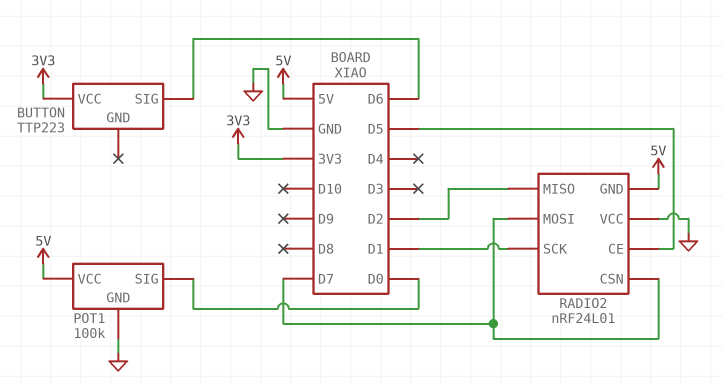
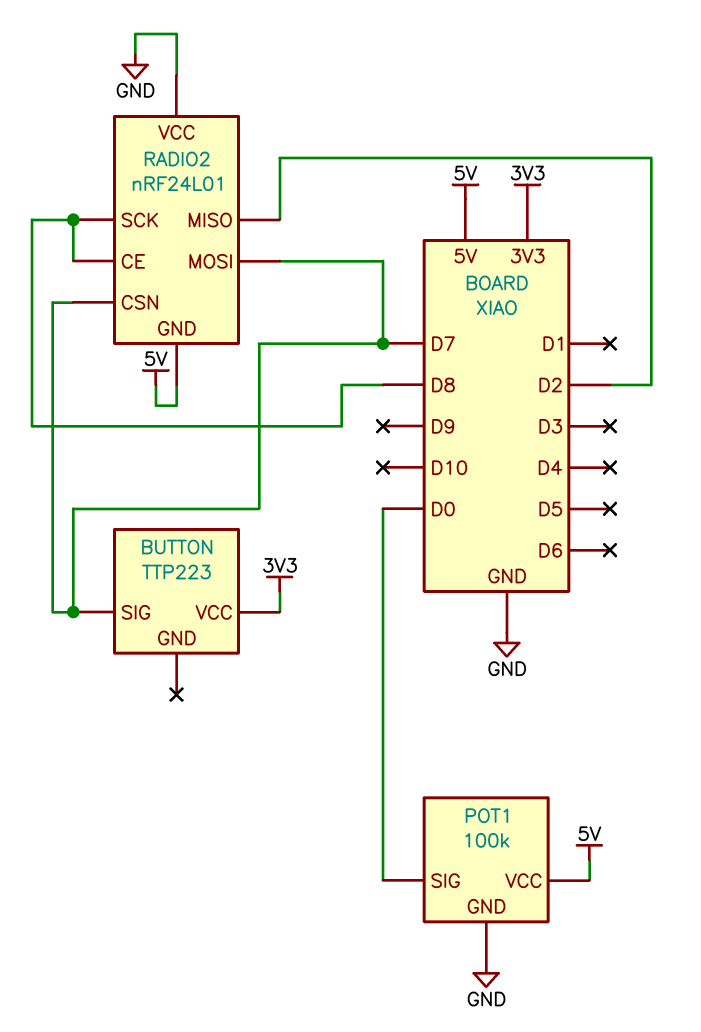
BUTTON pin SIG: D6 -> D7
RADIO2 pin CE: D5 -> D8
RADIO2 pin SCK: D1 -> D8

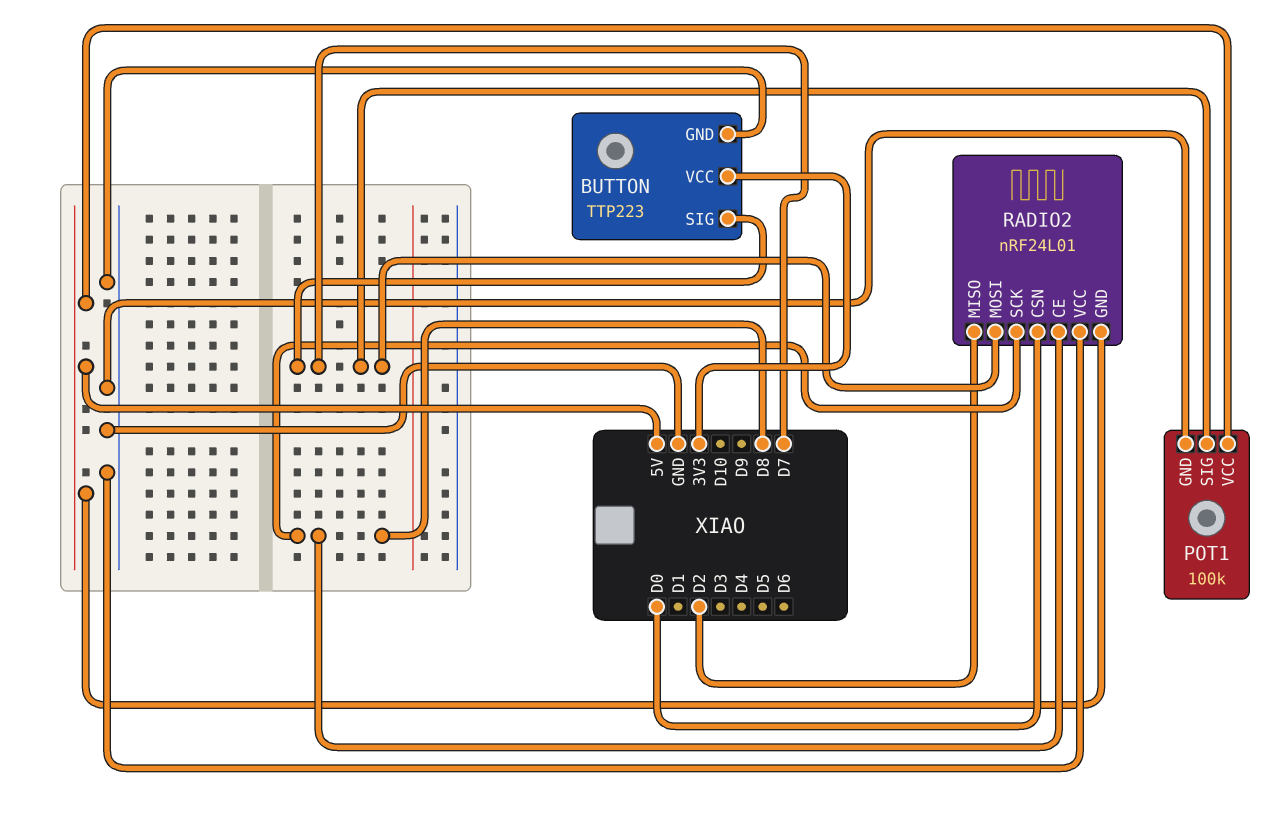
BUTTON pin GND: none -> GND
POT1 pin SIG: D0 -> D7
RADIO2 pin CSN: D7 -> D0

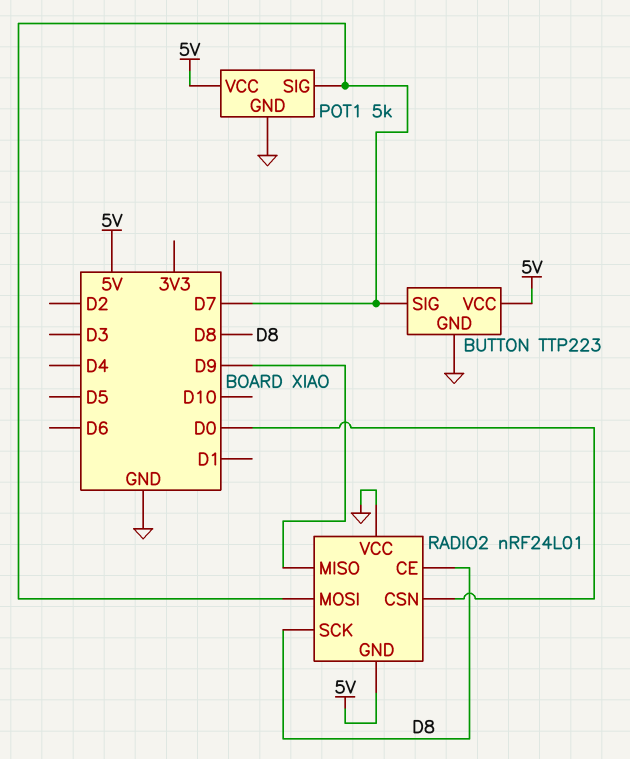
BUTTON pin VCC: 3V3 -> 5V
POT1: 100k -> 5k
RADIO2 pin MISO: D2 -> D9

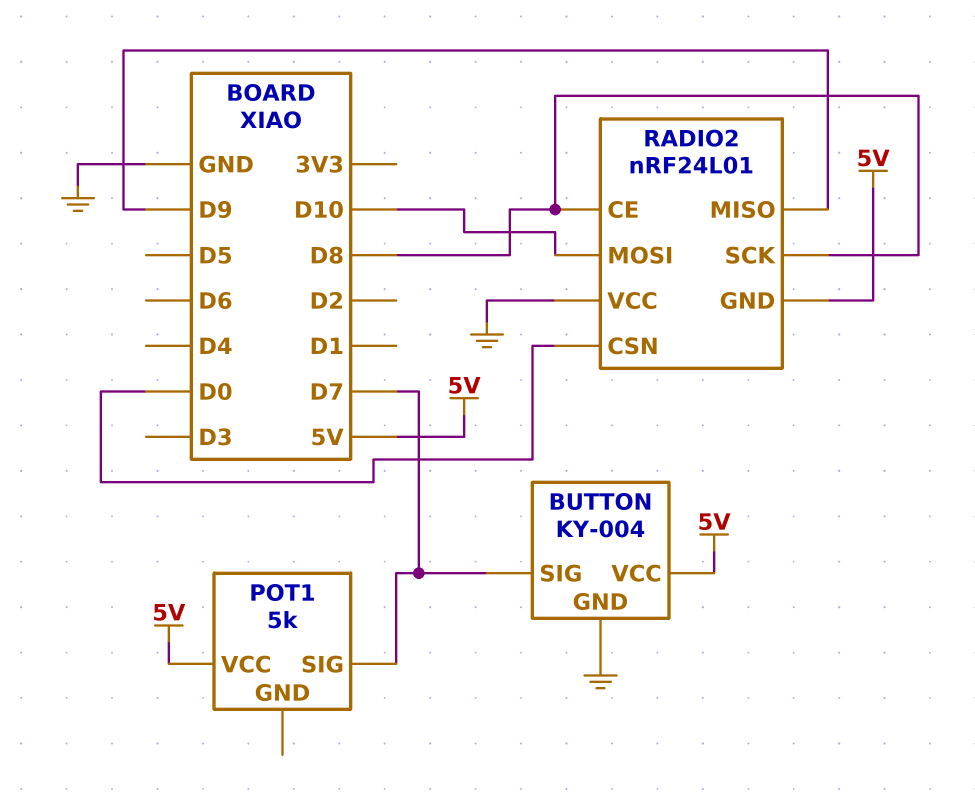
BUTTON: TTP223 -> KY-004
POT1 pin GND: GND -> none
RADIO2 pin MOSI: D7 -> D10

